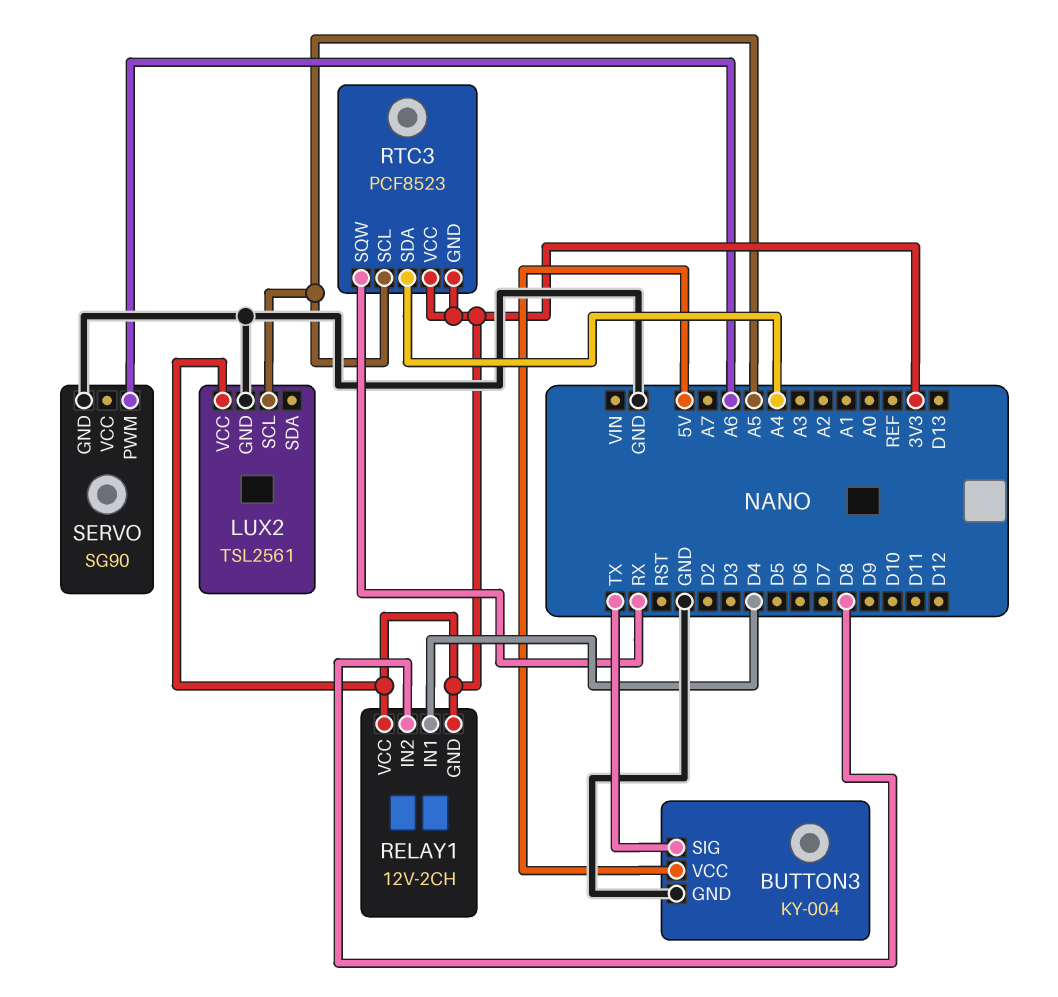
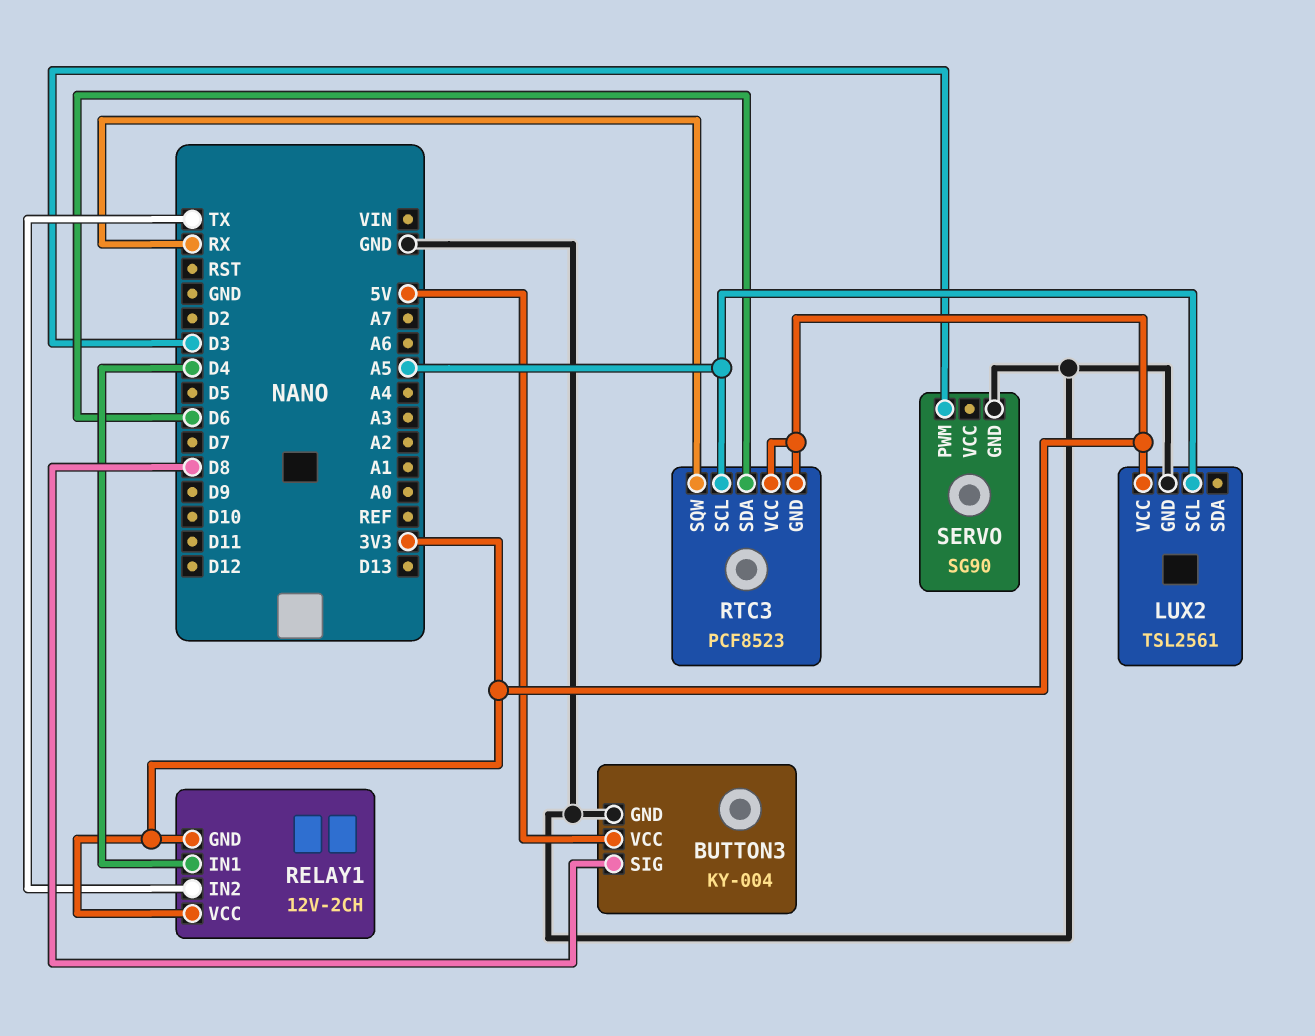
BUTTON3 pin SIG: TX -> D8
RELAY1 pin IN2: D8 -> TX
RTC3 pin SDA: A4 -> D6
SERVO pin PWM: A6 -> D3

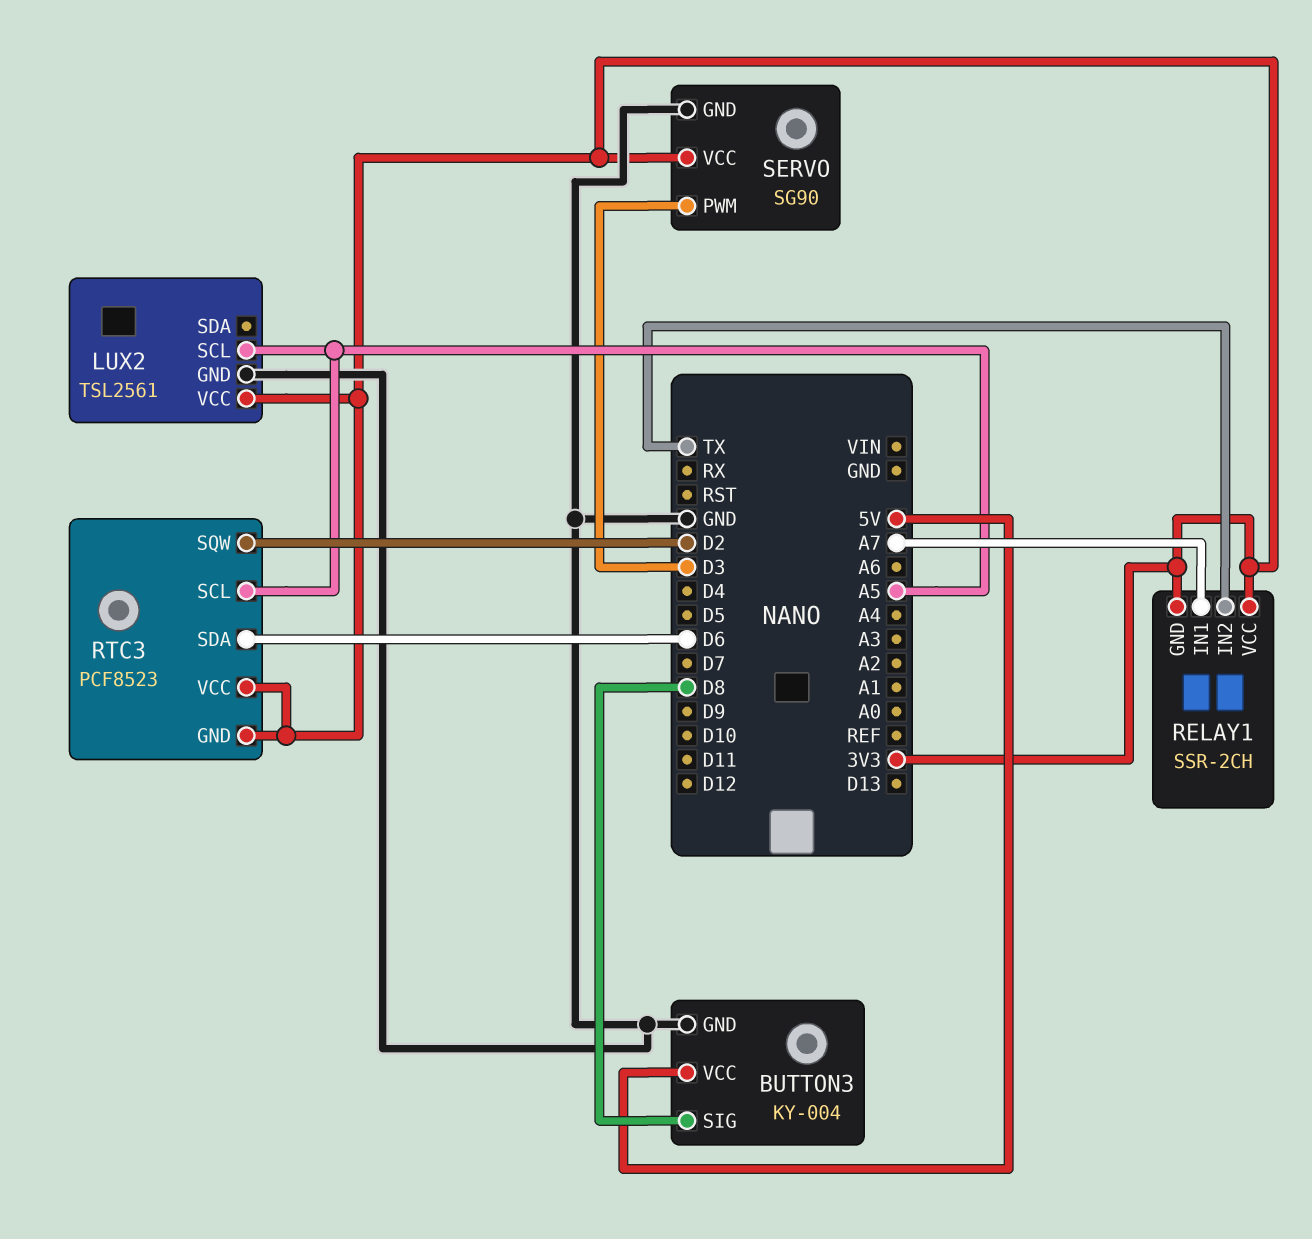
RELAY1: 12V-2CH -> SSR-2CH
RELAY1 pin IN1: D4 -> A7
RTC3 pin SQW: RX -> D2
SERVO pin VCC: none -> 3V3

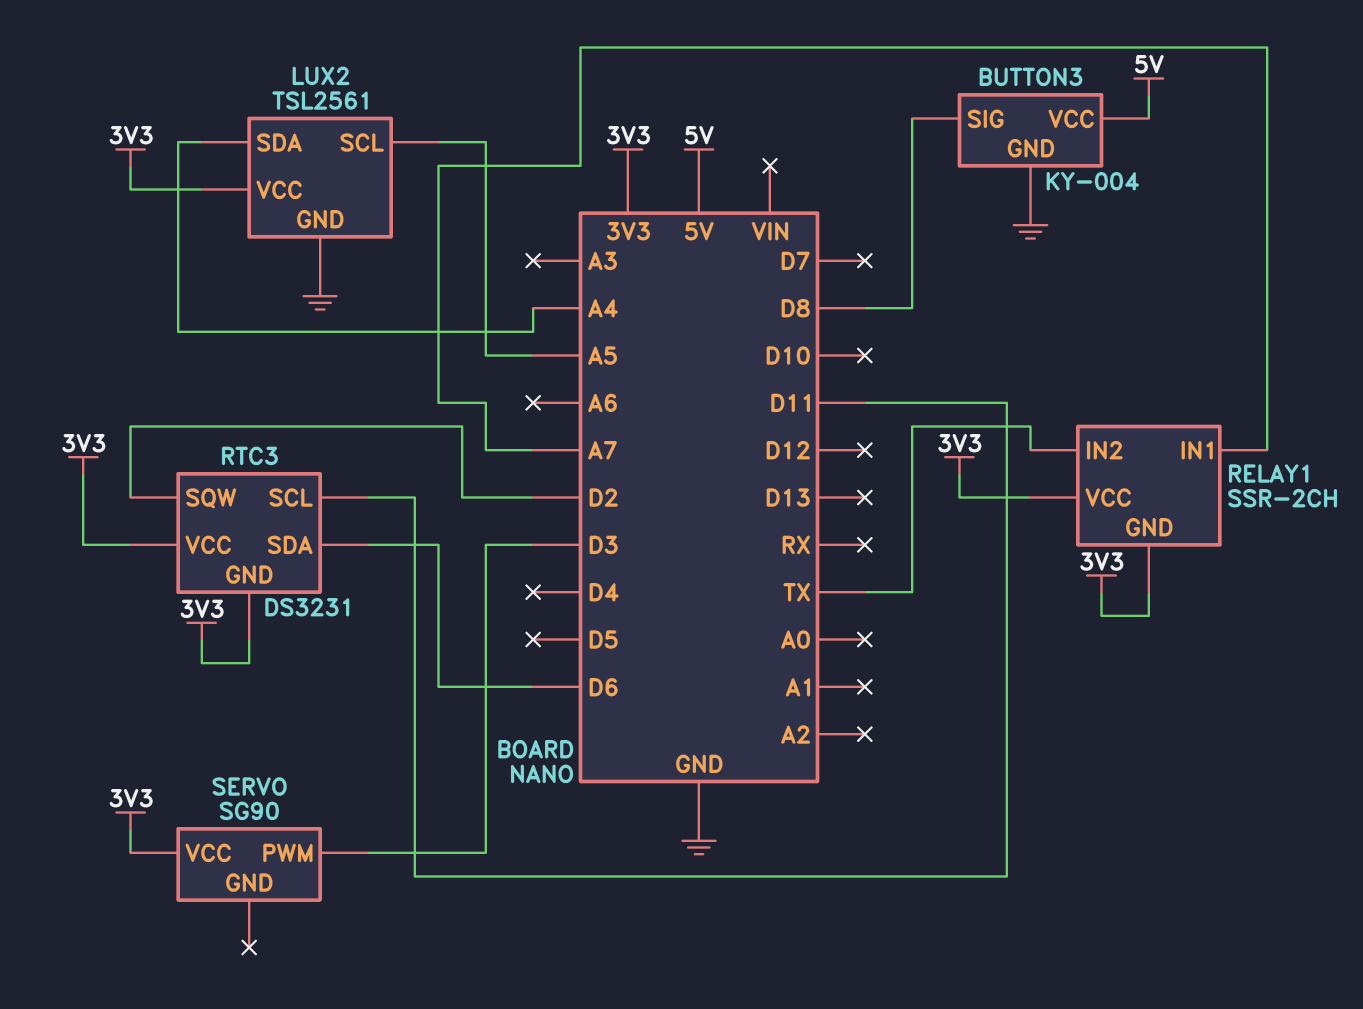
LUX2 pin SDA: none -> A4
RTC3: PCF8523 -> DS3231
RTC3 pin SCL: A5 -> D11
SERVO pin GND: GND -> none

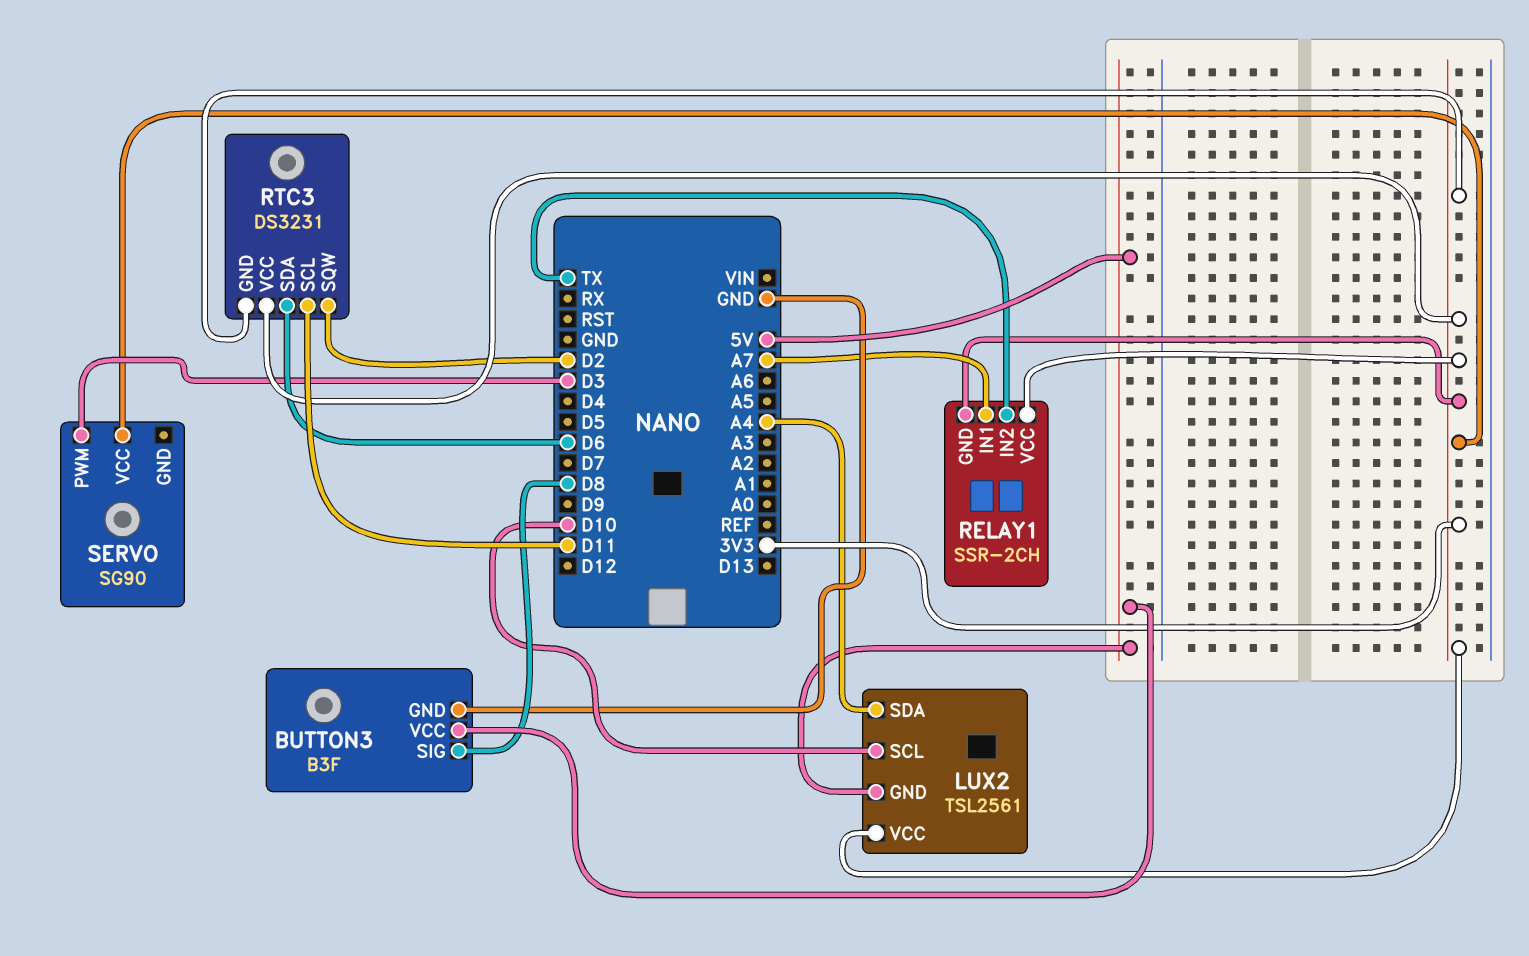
BUTTON3: KY-004 -> B3F
LUX2 pin GND: GND -> 5V
LUX2 pin SCL: A5 -> D10

